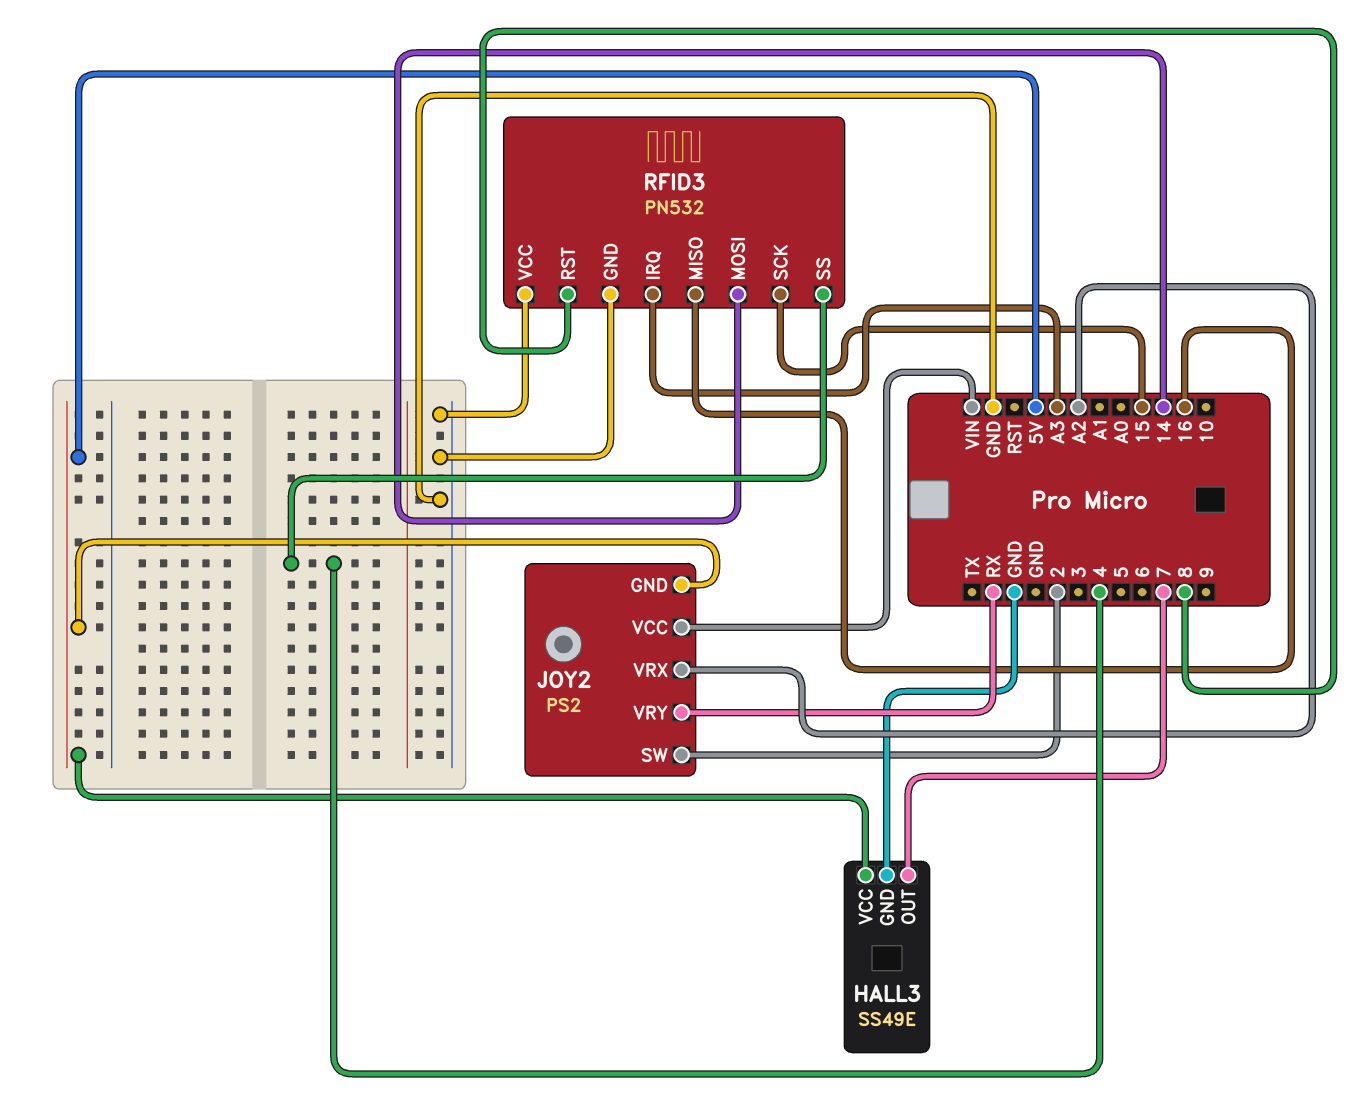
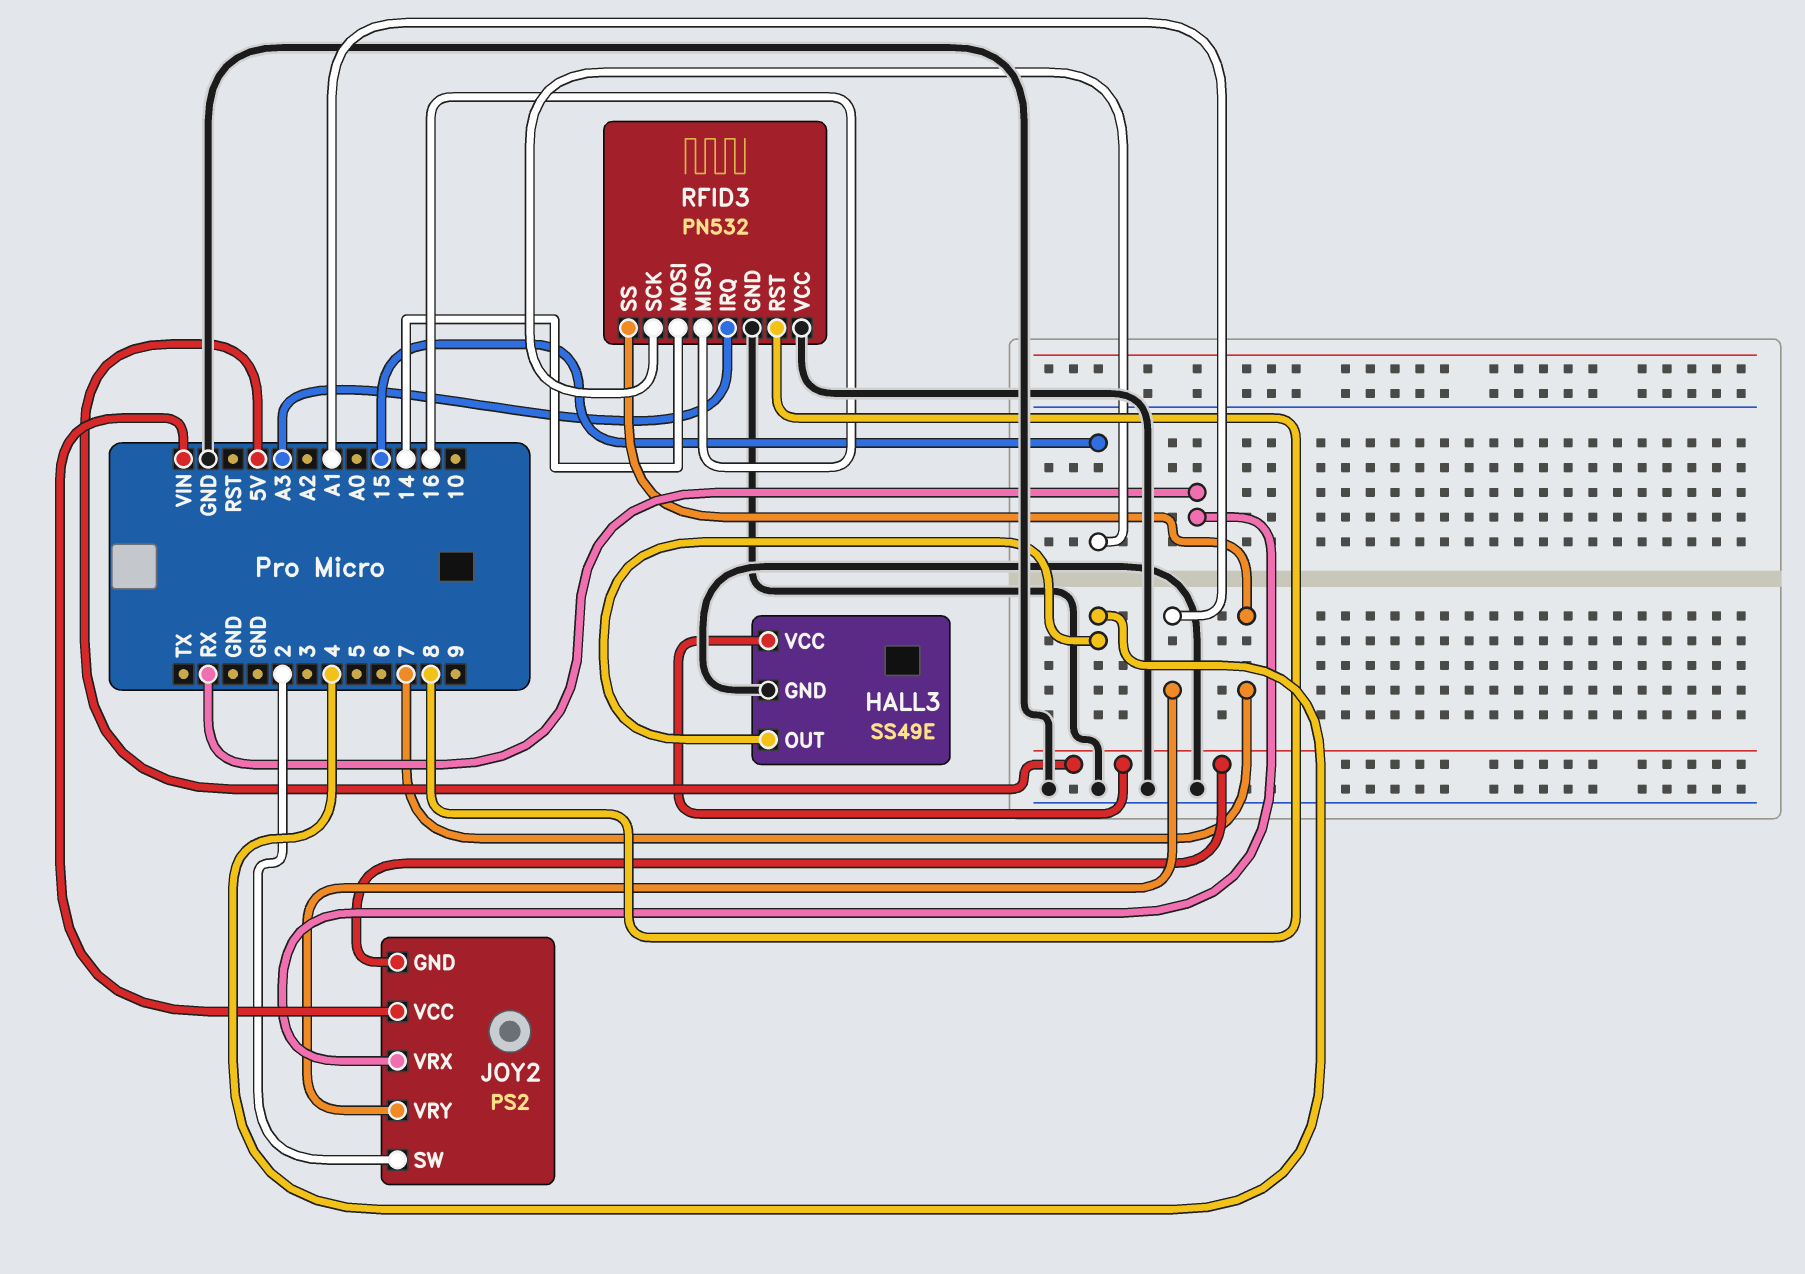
HALL3 pin OUT: 7 -> 4
JOY2 pin VRX: A2 -> RX
JOY2 pin VRY: RX -> A1
RFID3 pin SS: 4 -> 7

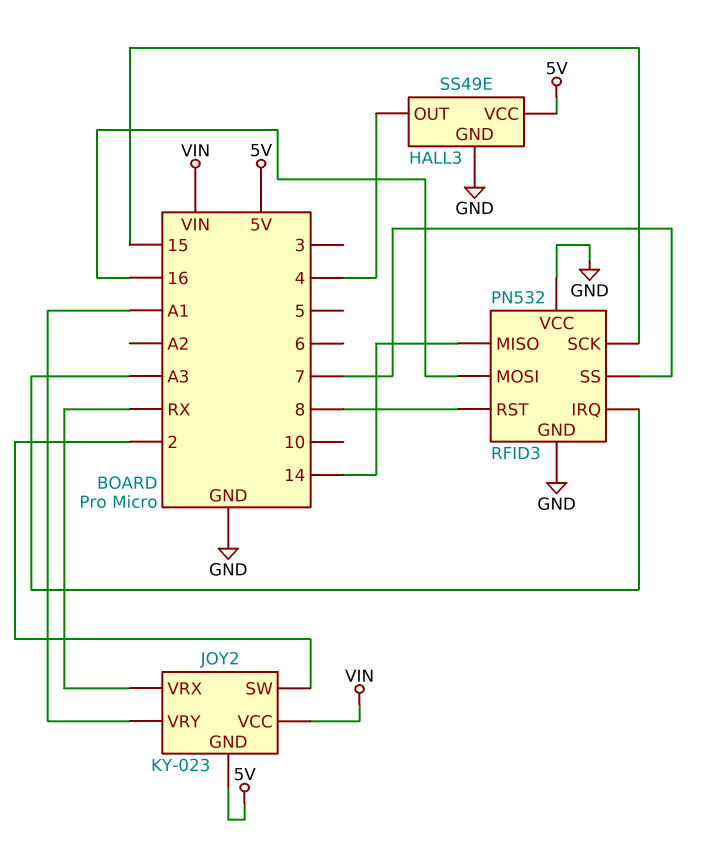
JOY2: PS2 -> KY-023
RFID3 pin MISO: 16 -> 14
RFID3 pin MOSI: 14 -> 16

